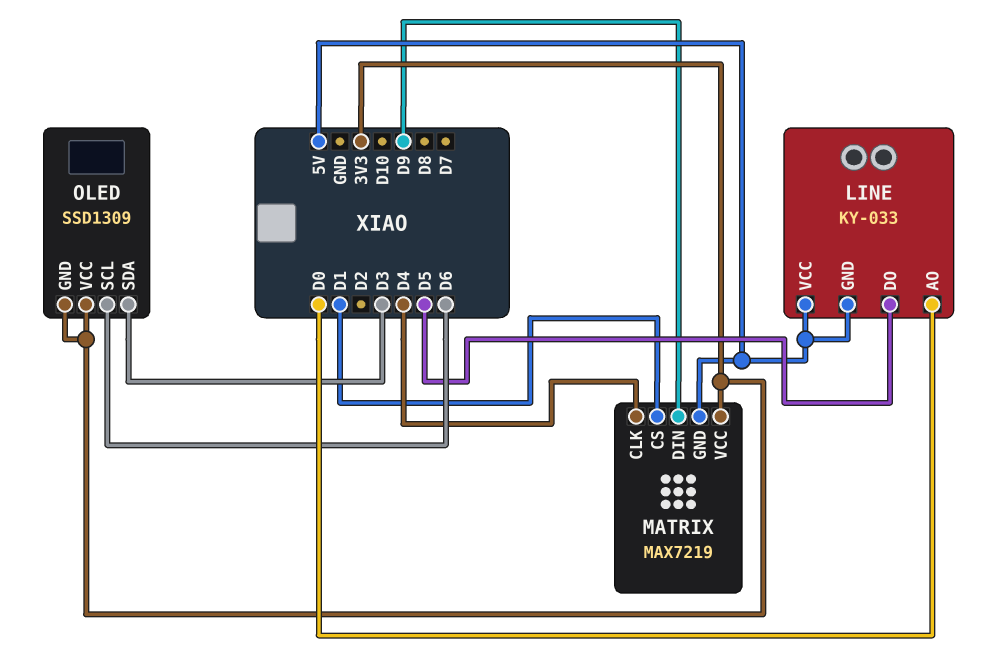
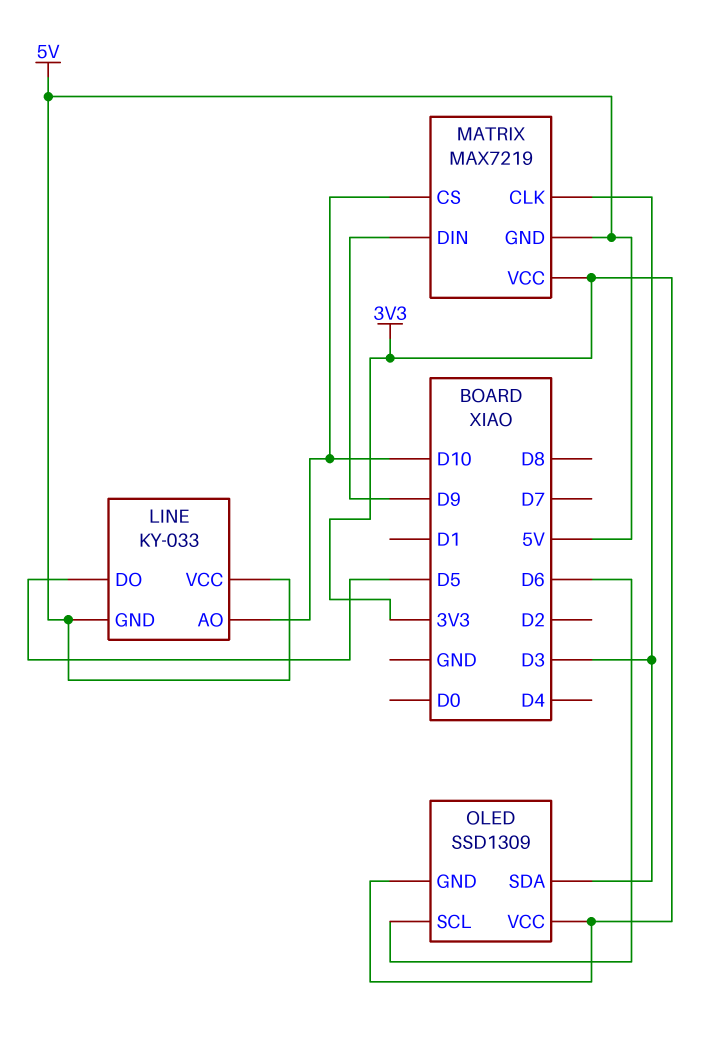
LINE pin AO: D0 -> D10
MATRIX pin CLK: D4 -> D3
MATRIX pin CS: D1 -> D10

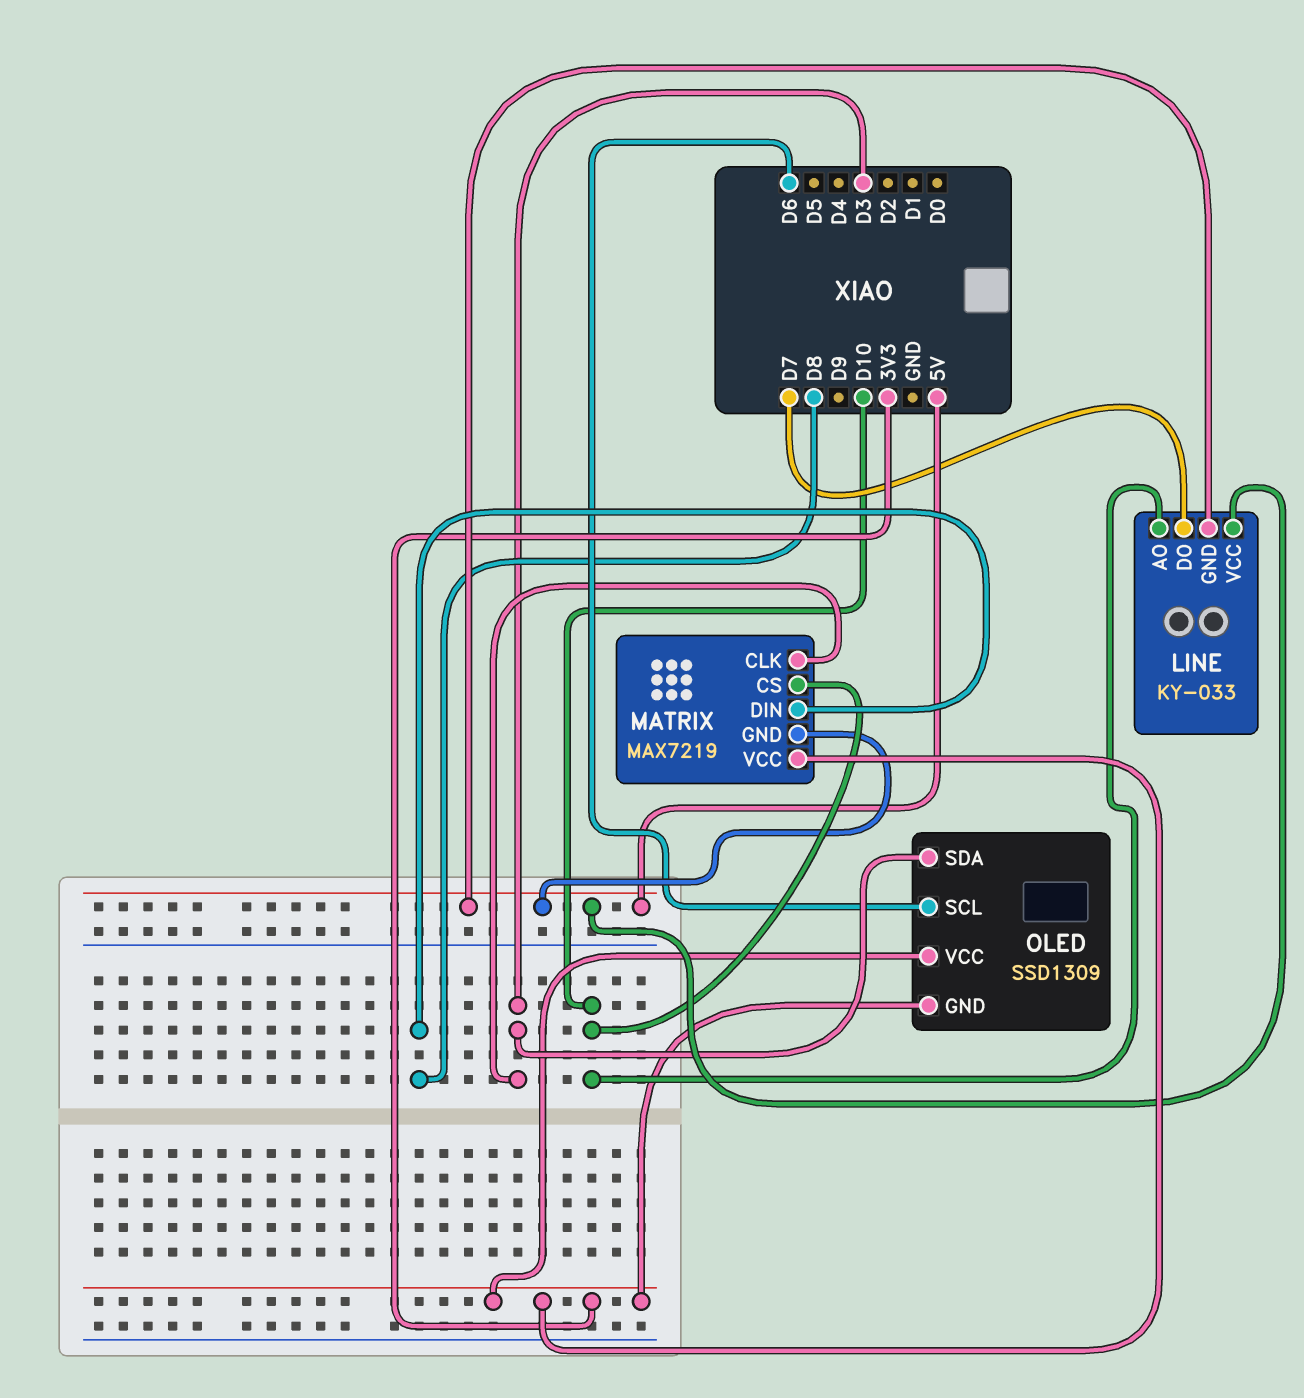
LINE pin DO: D5 -> D7
MATRIX pin DIN: D9 -> D8

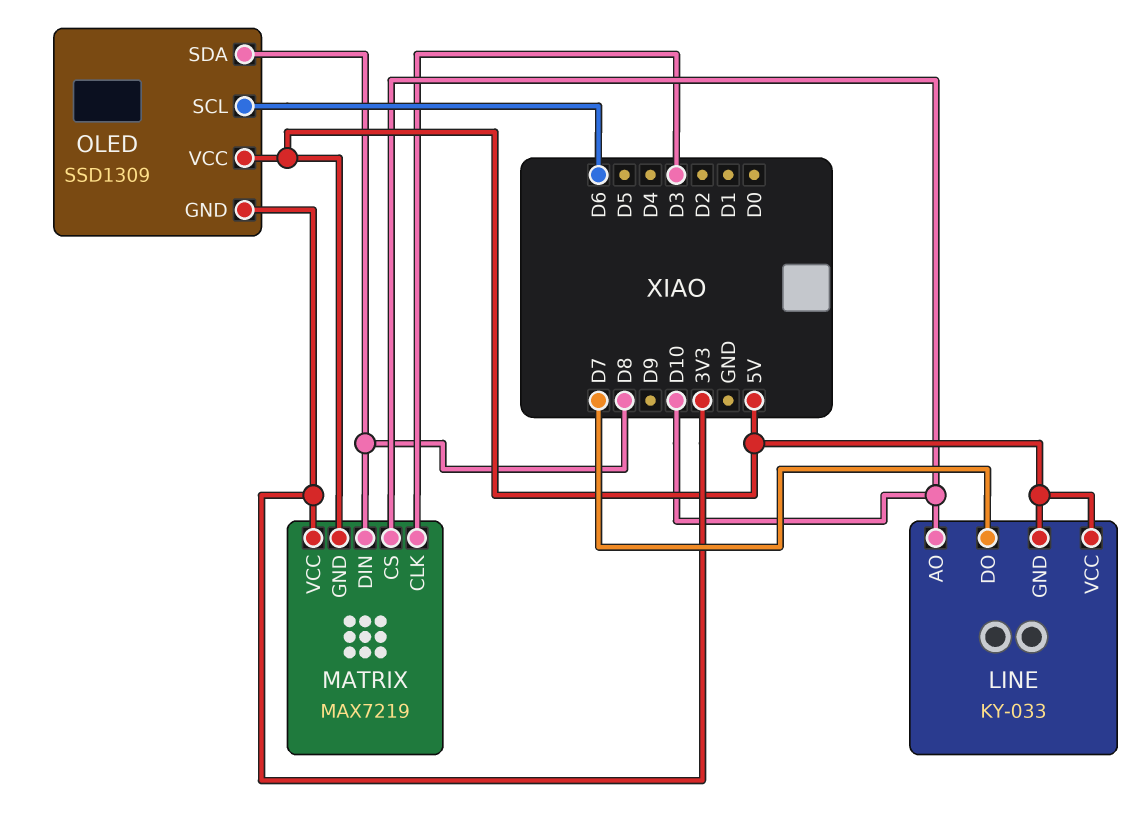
OLED pin SDA: D3 -> D8
OLED pin VCC: 3V3 -> 5V

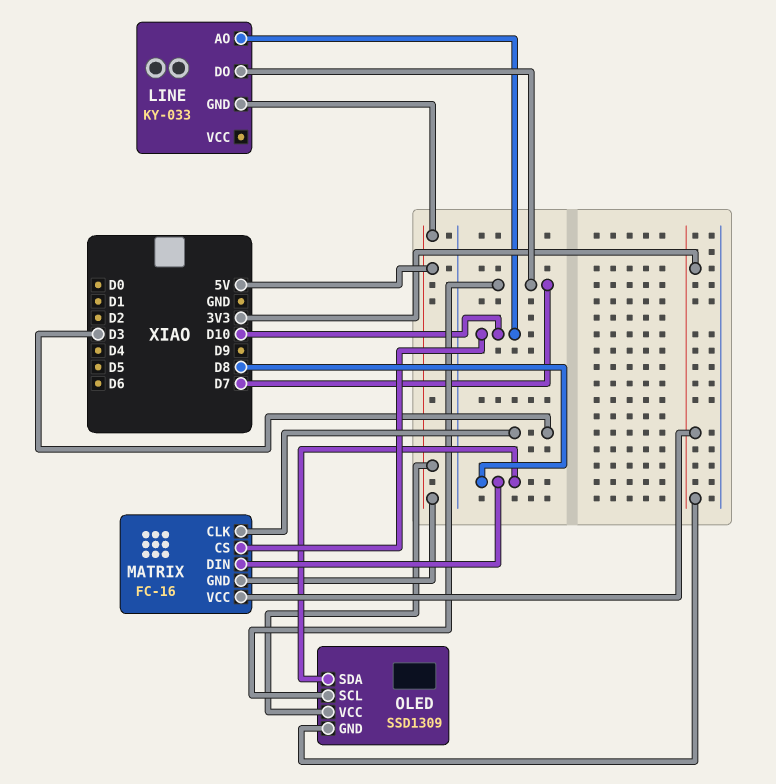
LINE pin VCC: 5V -> none
MATRIX: MAX7219 -> FC-16
OLED pin SCL: D6 -> D7

